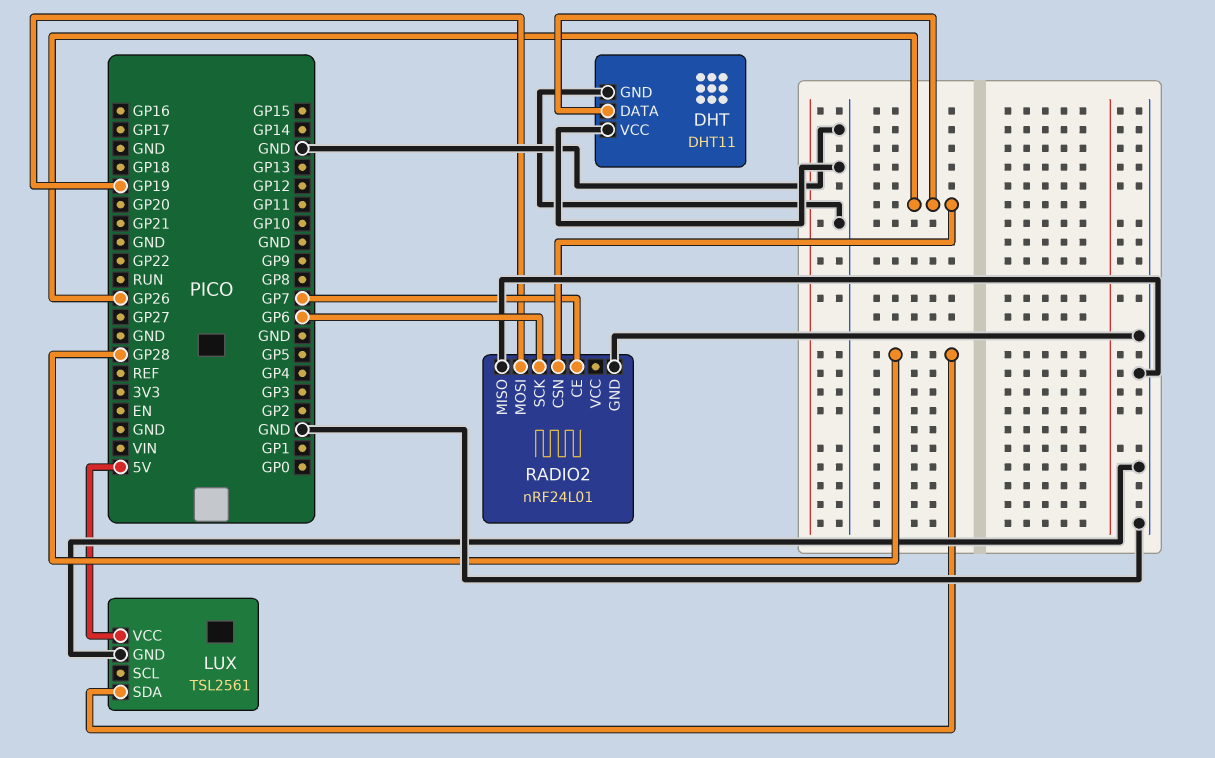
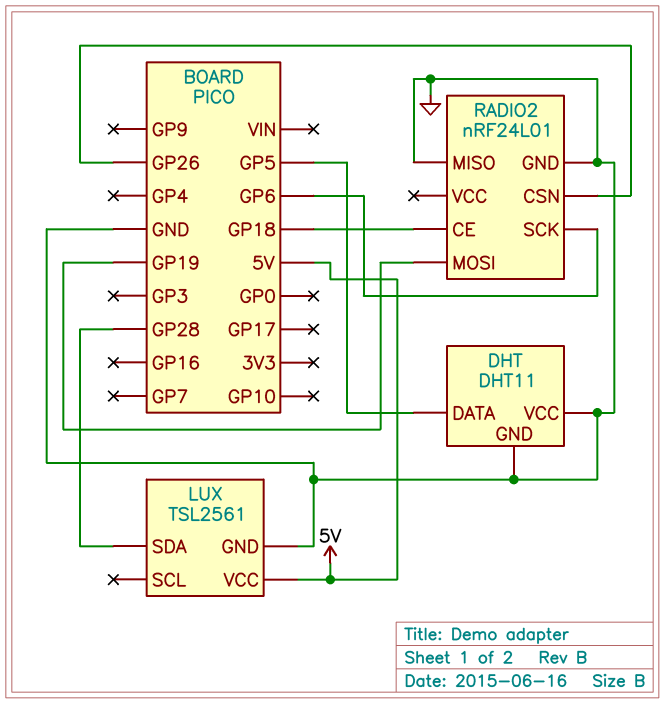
DHT pin DATA: GP26 -> GP5
RADIO2 pin CE: GP7 -> GP18

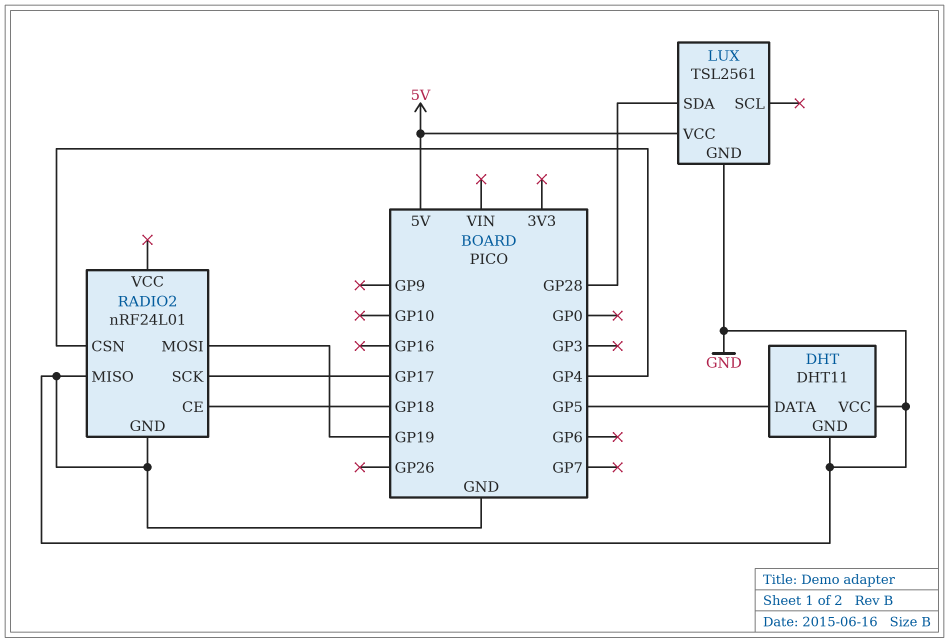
RADIO2 pin CSN: GP26 -> GP4
RADIO2 pin SCK: GP6 -> GP17

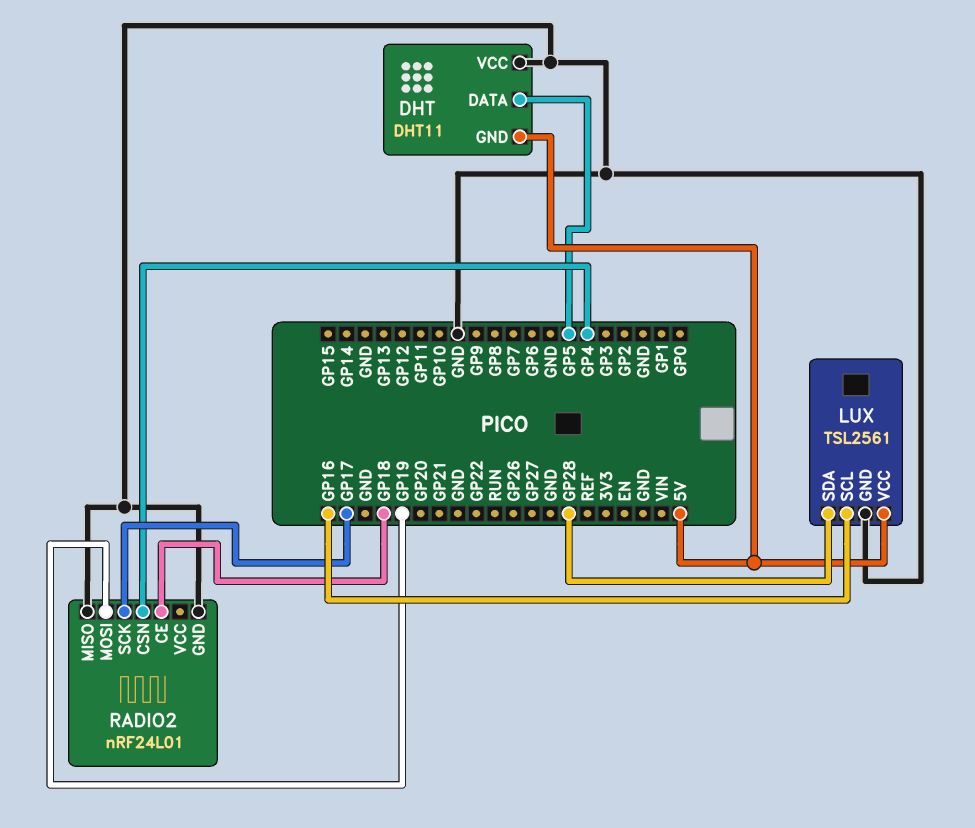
DHT pin GND: GND -> 5V
LUX pin SCL: none -> GP16

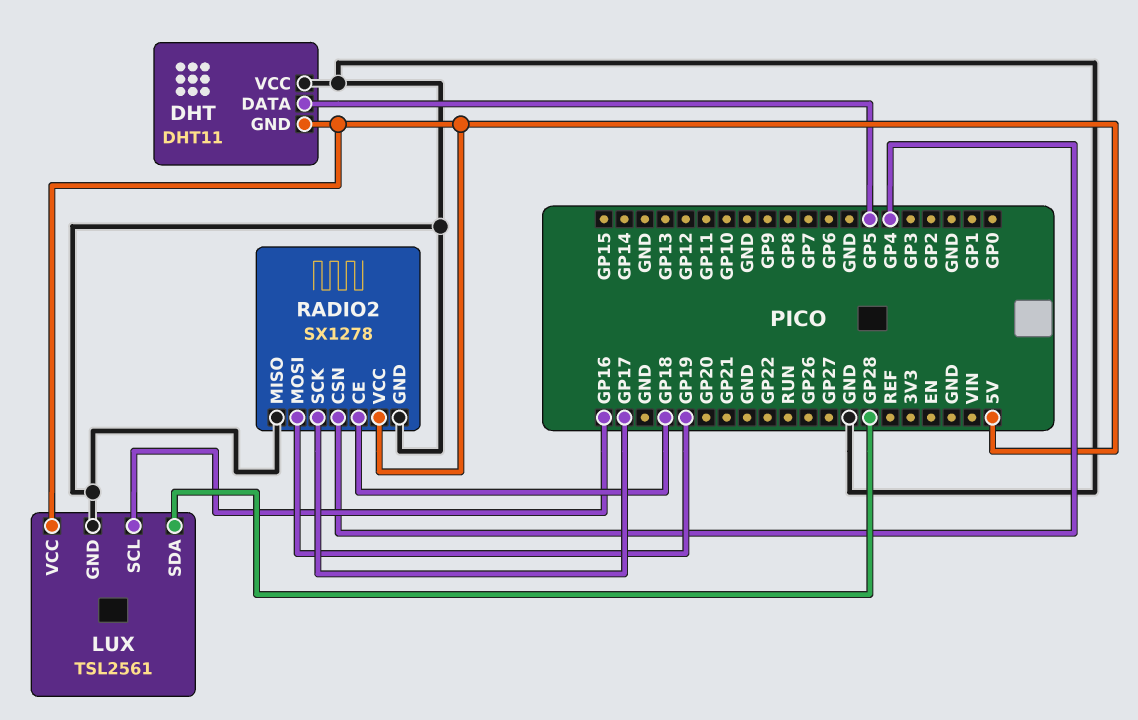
RADIO2: nRF24L01 -> SX1278
RADIO2 pin VCC: none -> 5V

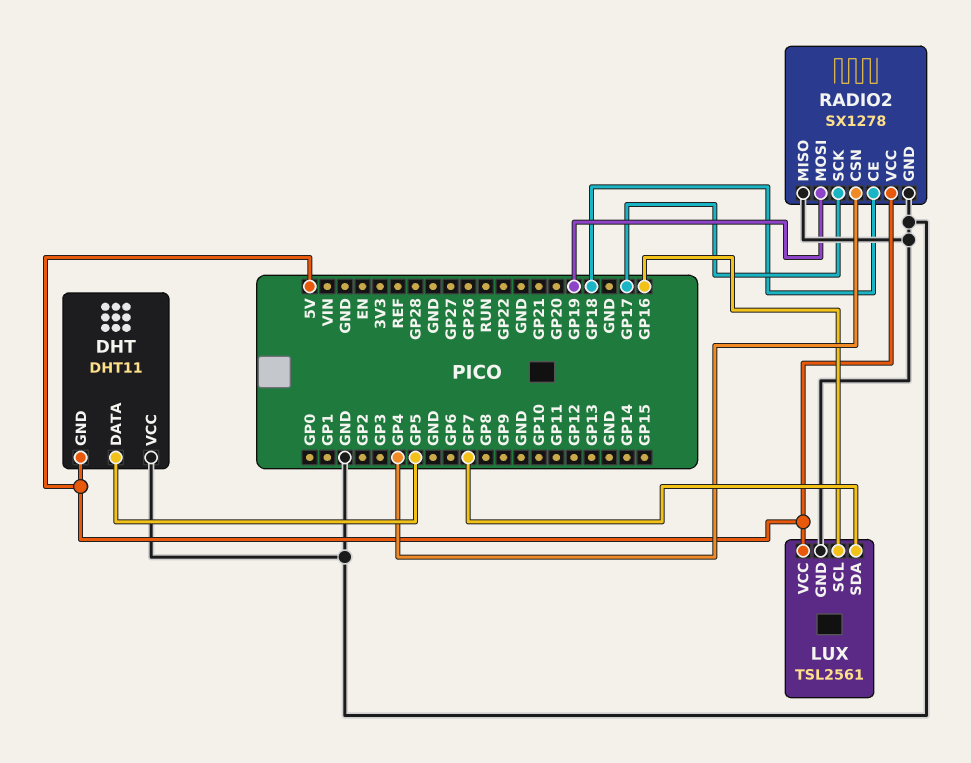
LUX pin SDA: GP28 -> GP7

